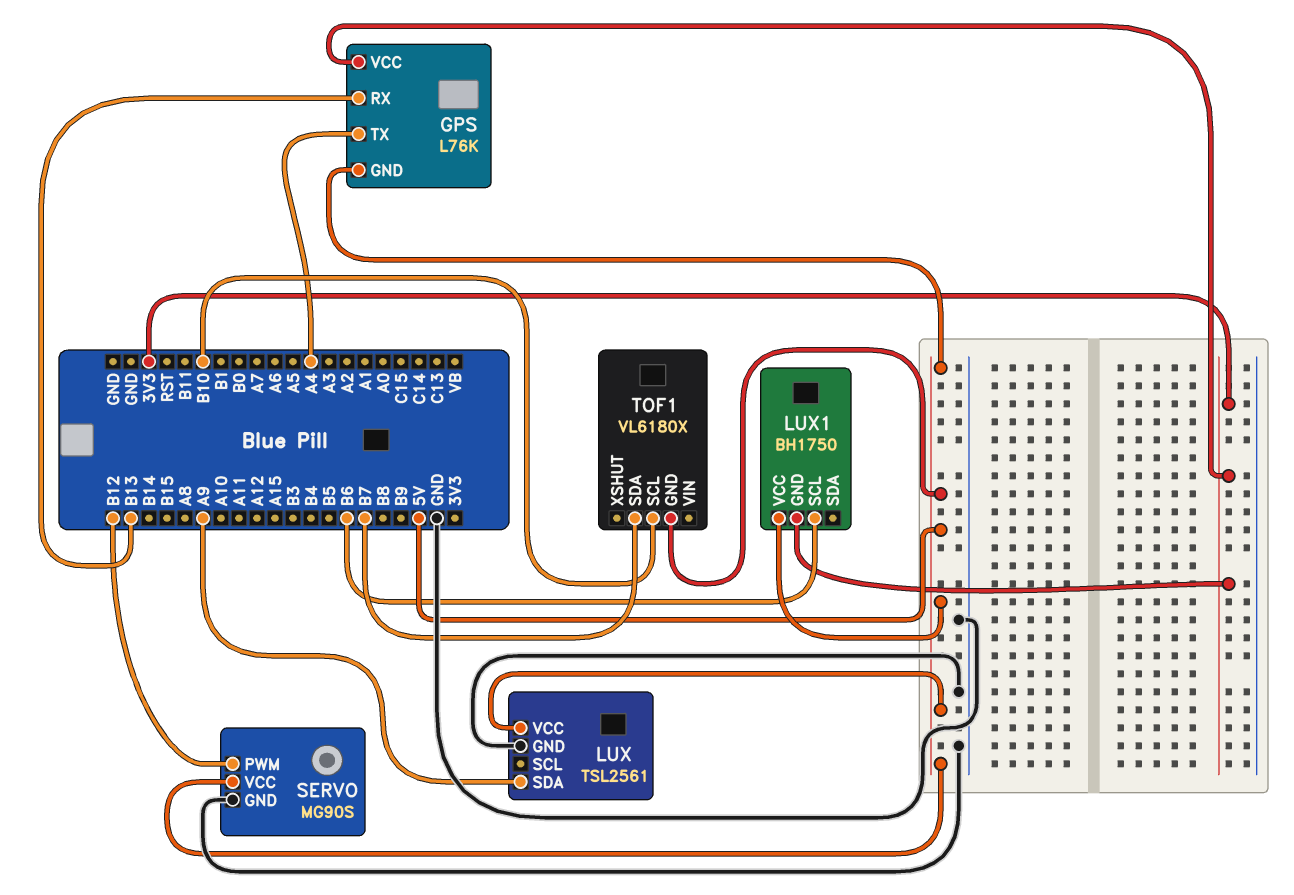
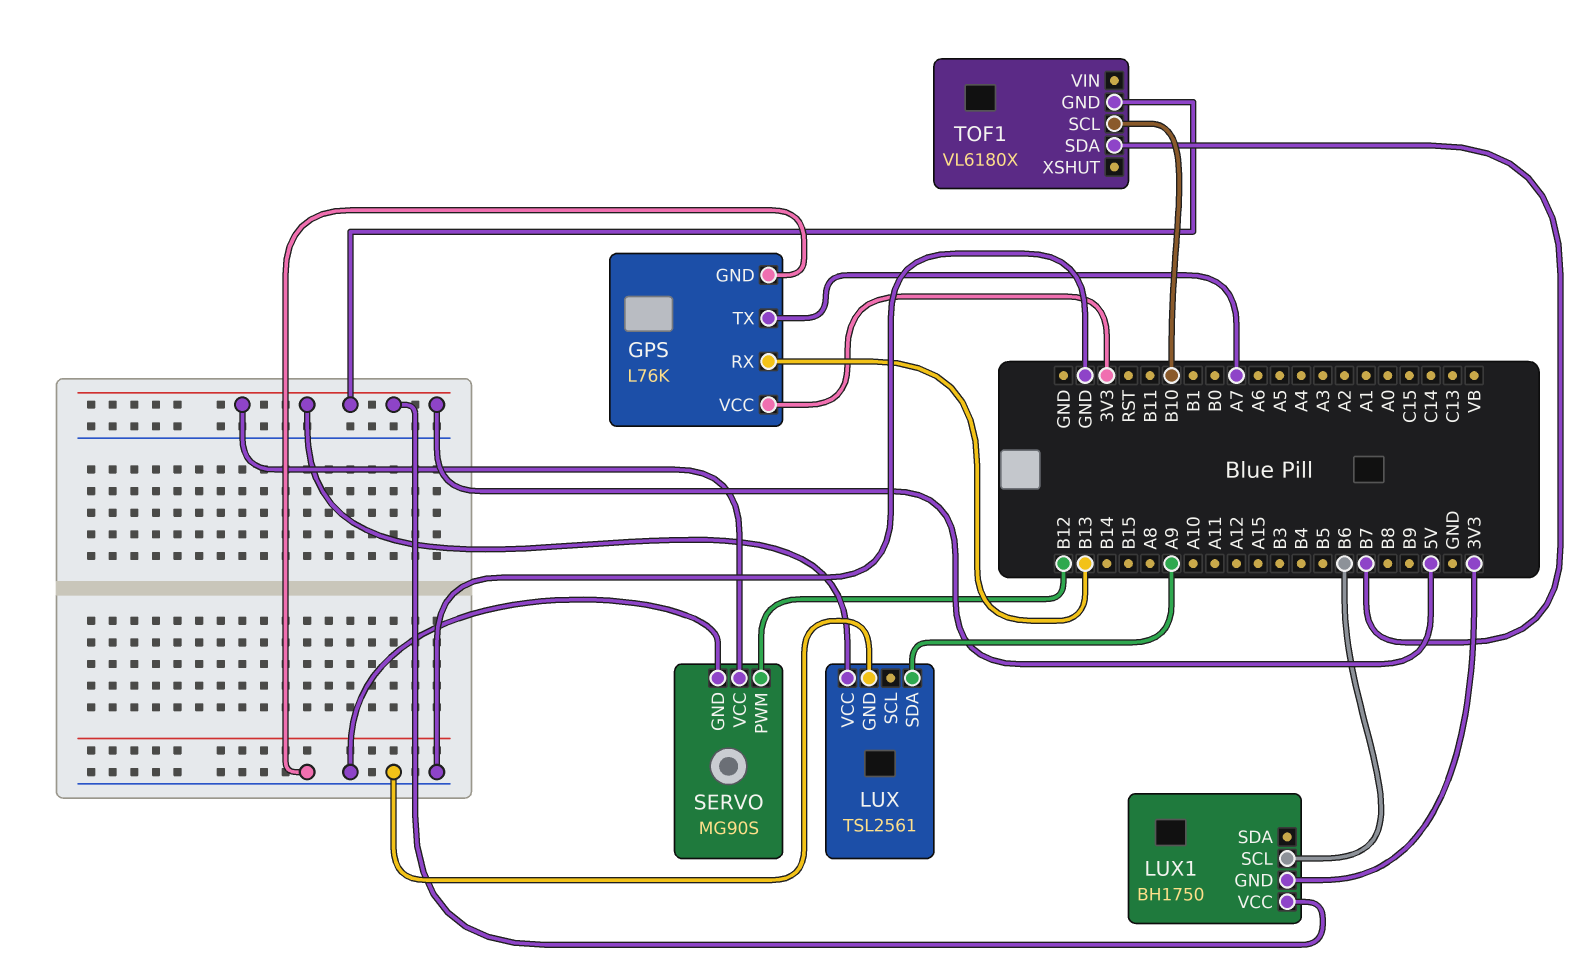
GPS pin GND: 5V -> GND
GPS pin TX: A4 -> A7

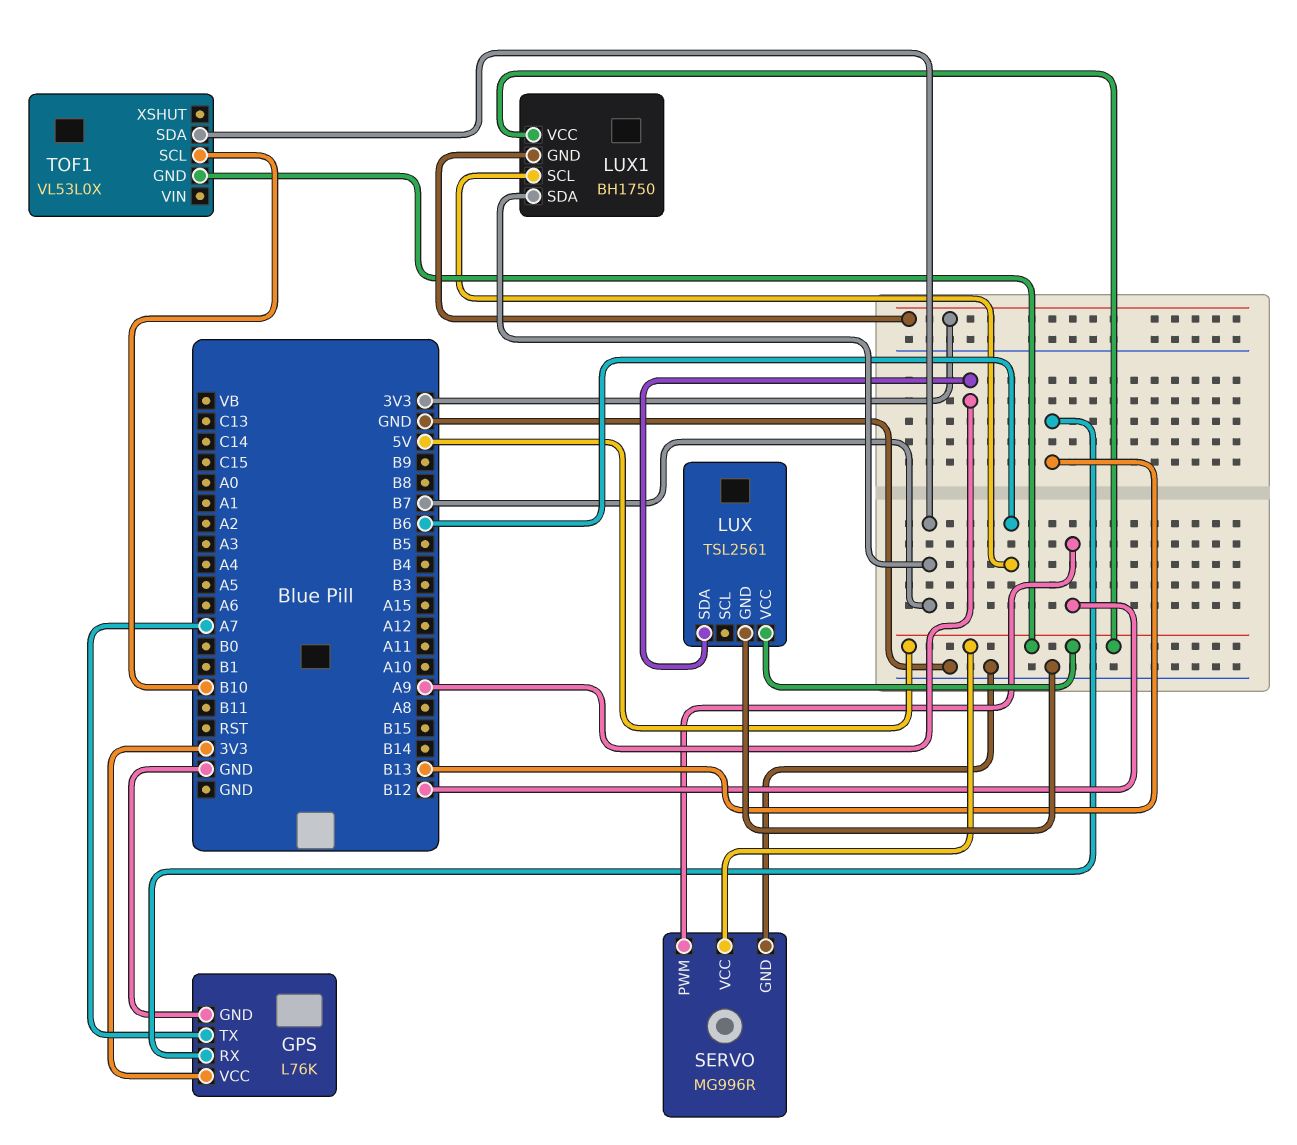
LUX1 pin SDA: none -> B7
SERVO: MG90S -> MG996R
TOF1: VL6180X -> VL53L0X

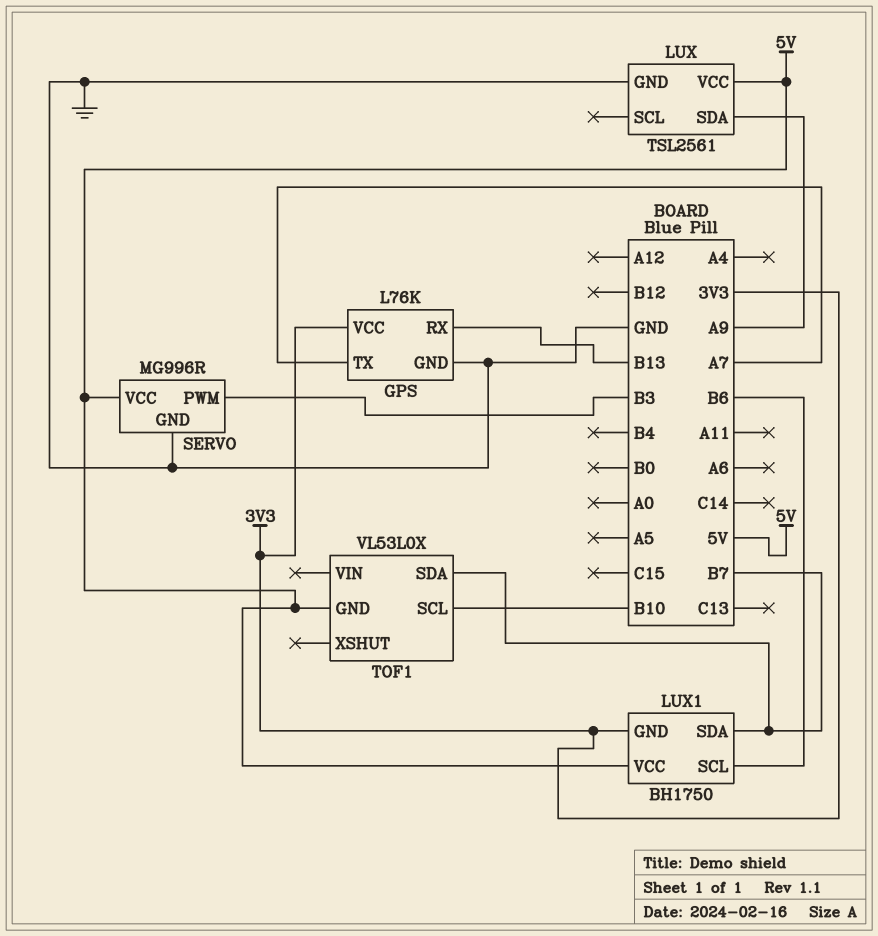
SERVO pin PWM: B12 -> B3

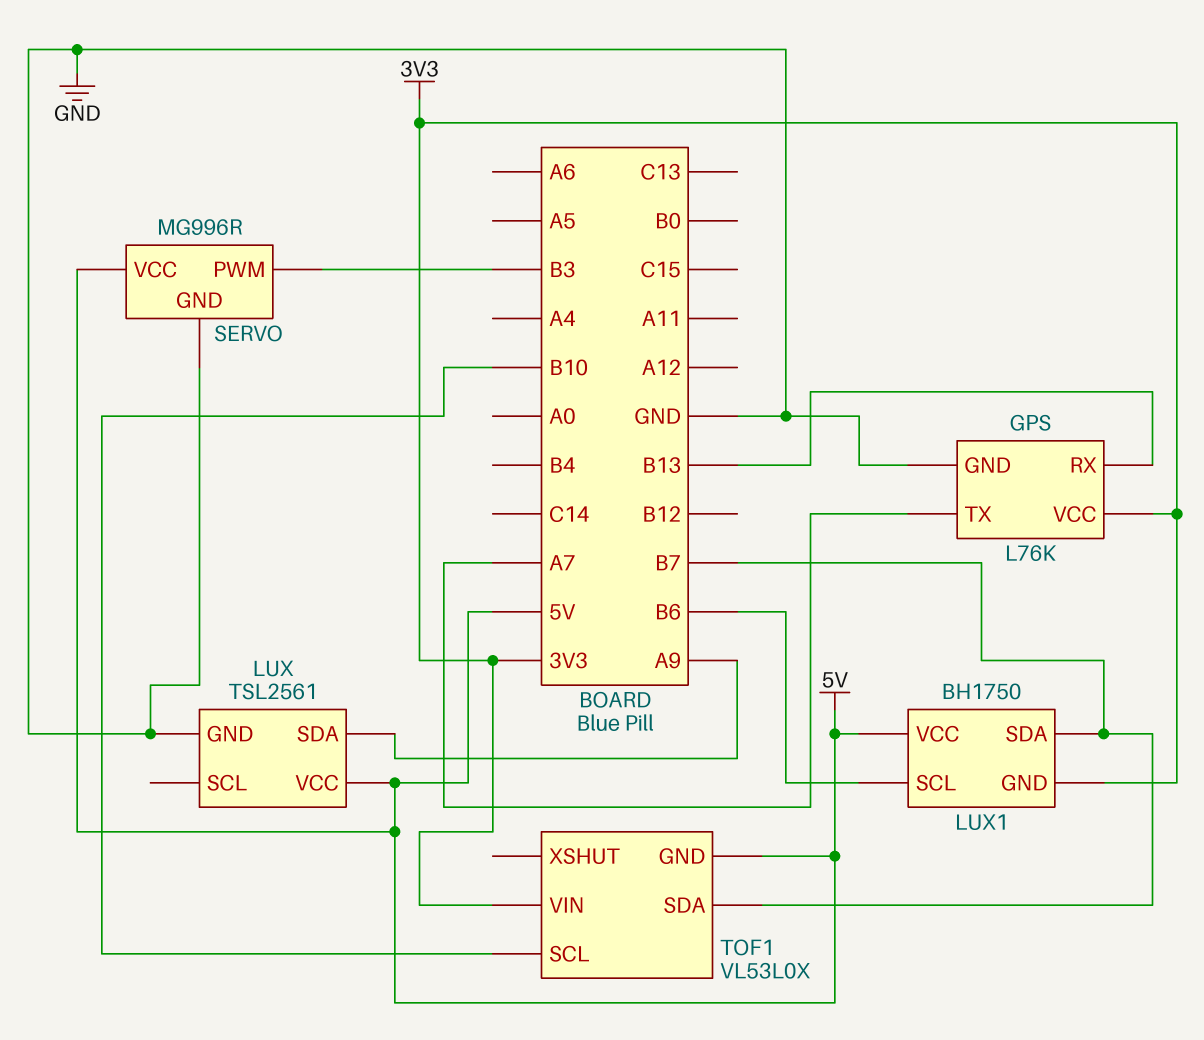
TOF1 pin VIN: none -> 3V3

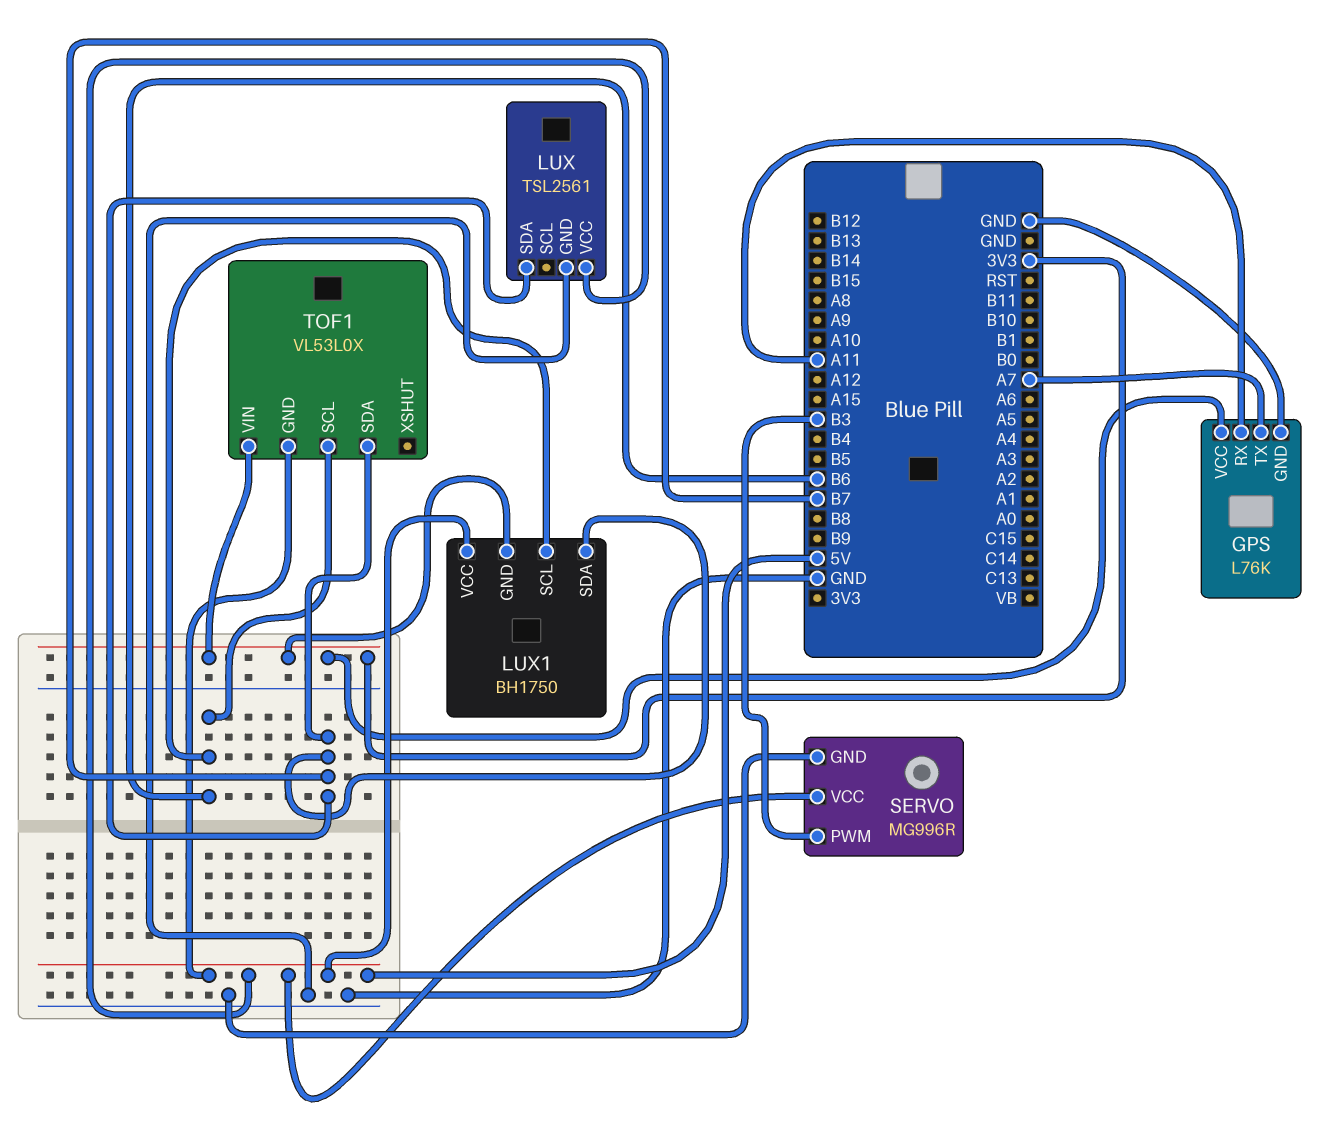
GPS pin RX: B13 -> A11
LUX pin SDA: A9 -> B7
TOF1 pin SCL: B10 -> B6

